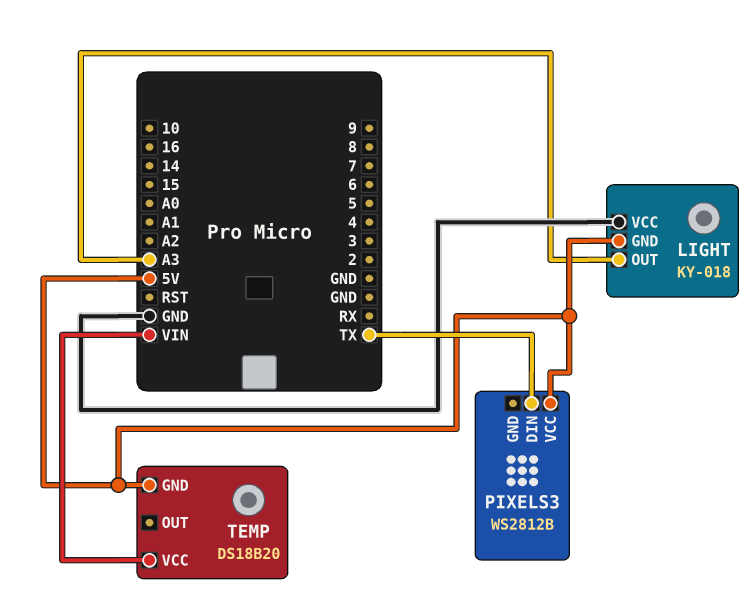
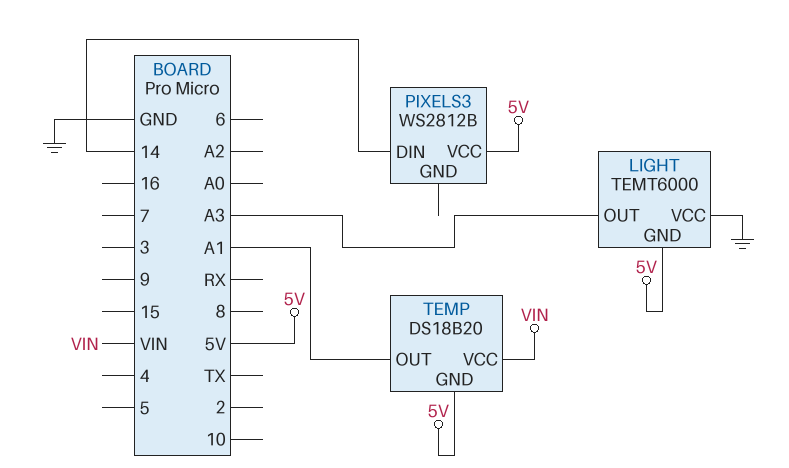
LIGHT: KY-018 -> TEMT6000
PIXELS3 pin DIN: TX -> 14
TEMP pin OUT: none -> A1

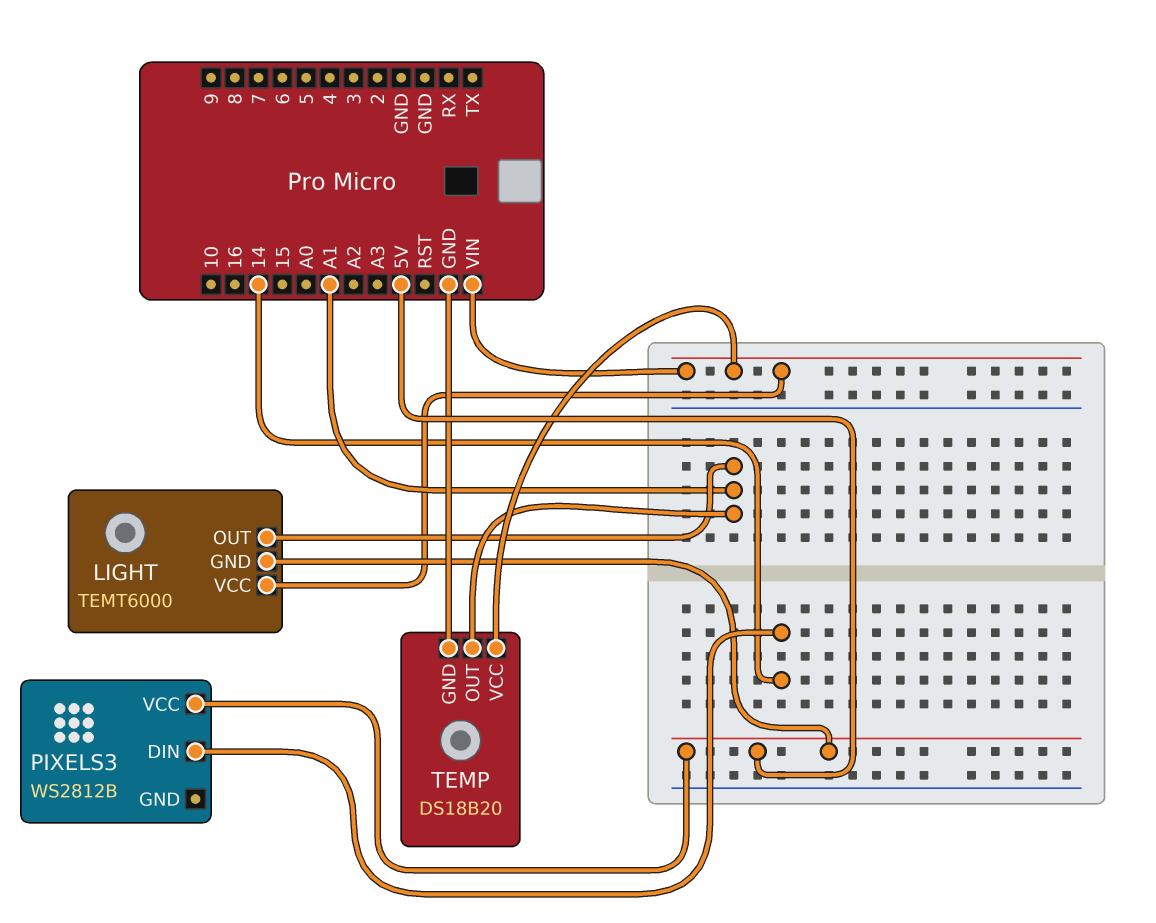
LIGHT pin OUT: A3 -> A1
LIGHT pin VCC: GND -> VIN
TEMP pin GND: 5V -> GND

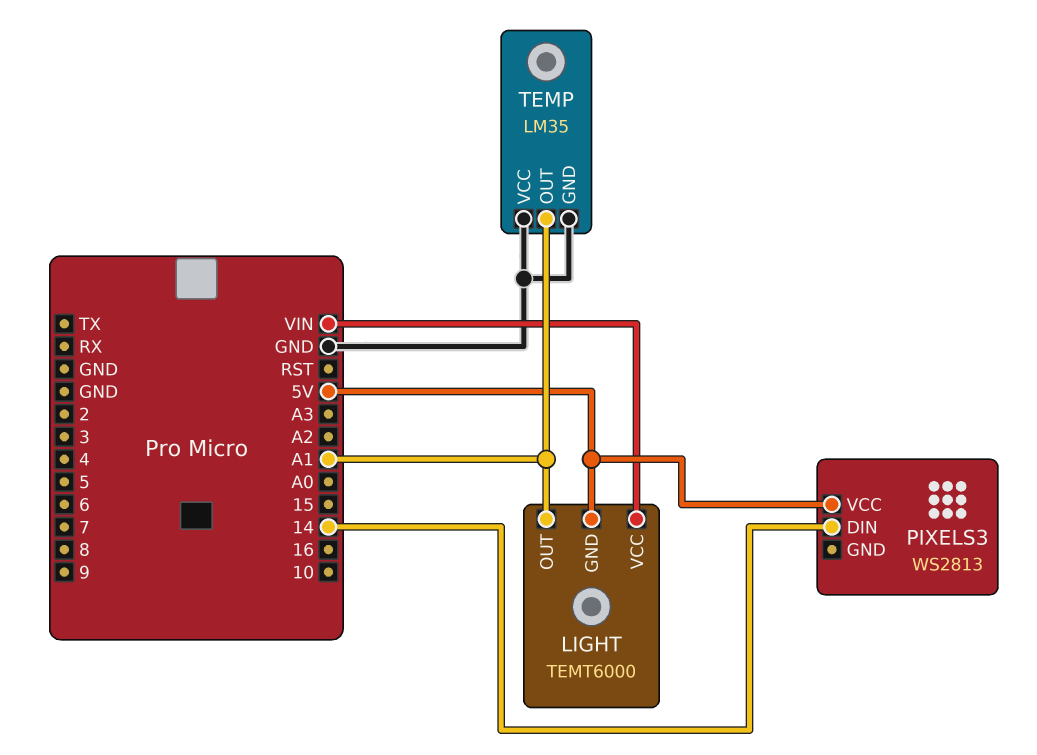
PIXELS3: WS2812B -> WS2813
TEMP: DS18B20 -> LM35
TEMP pin VCC: VIN -> GND

